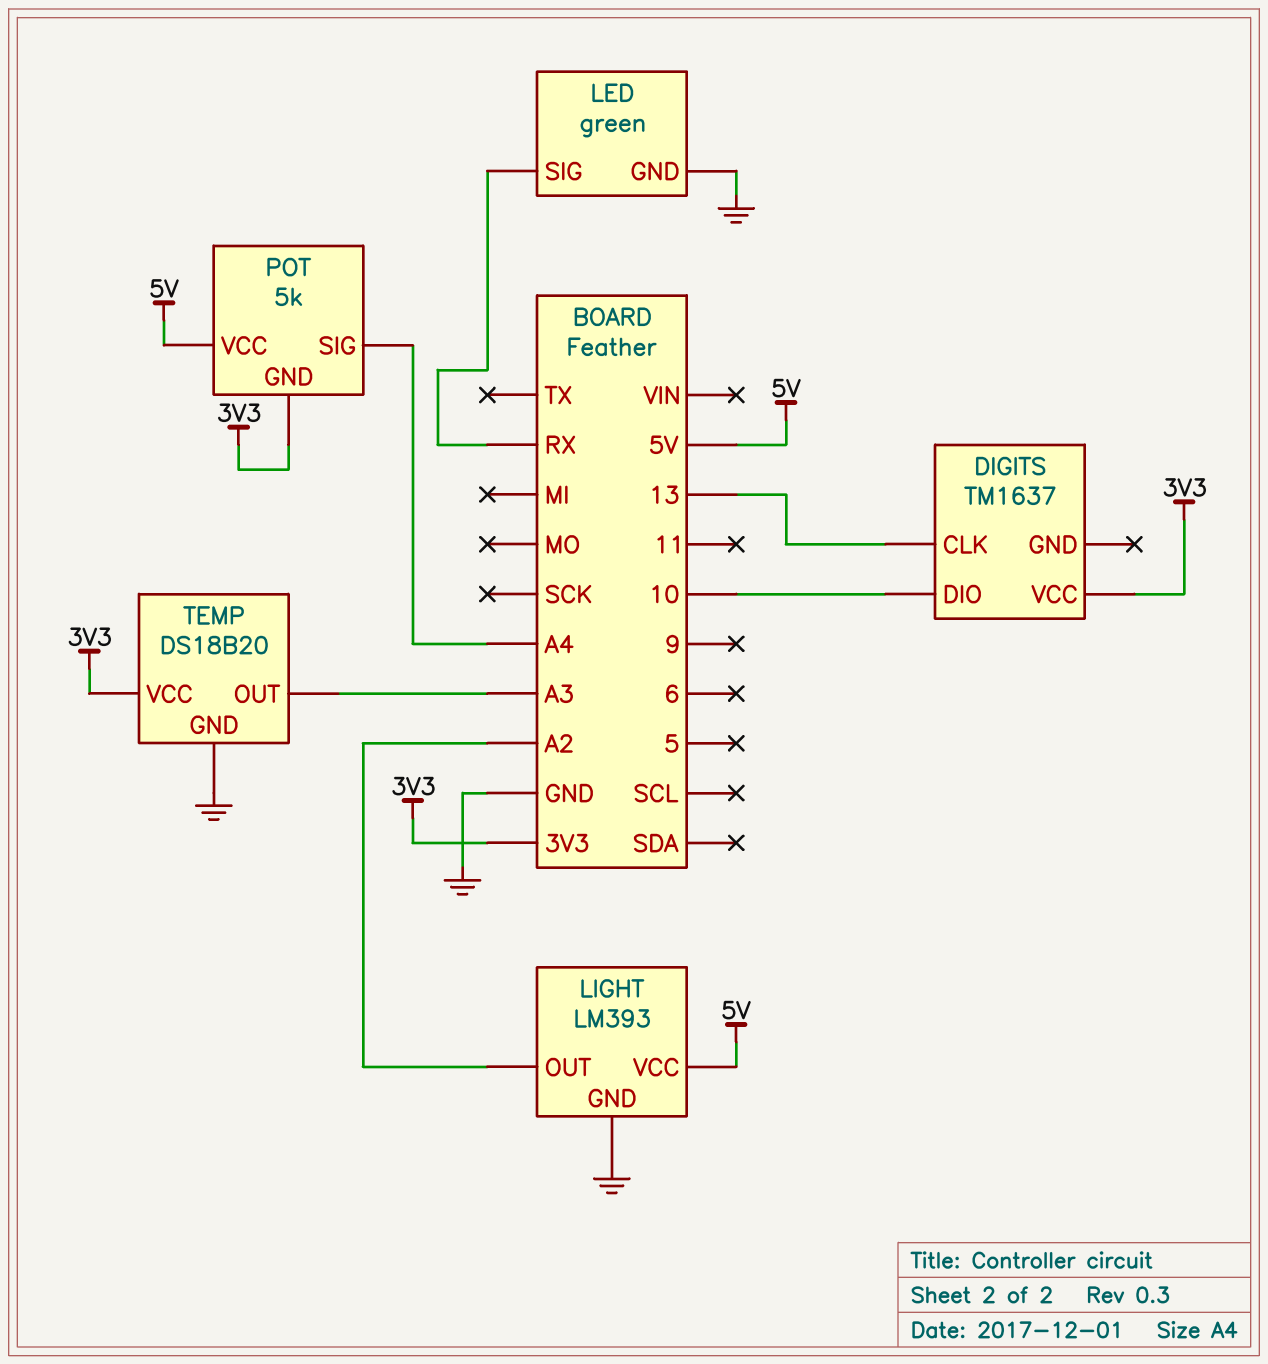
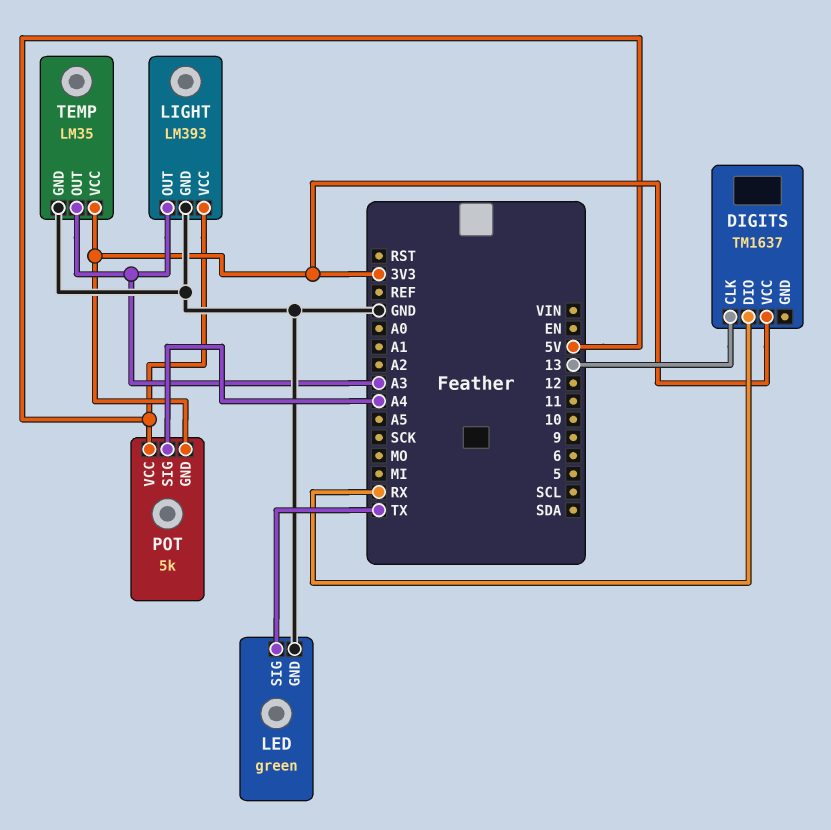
DIGITS pin DIO: 10 -> RX
LED pin SIG: RX -> TX
LIGHT pin OUT: A2 -> A3
TEMP: DS18B20 -> LM35

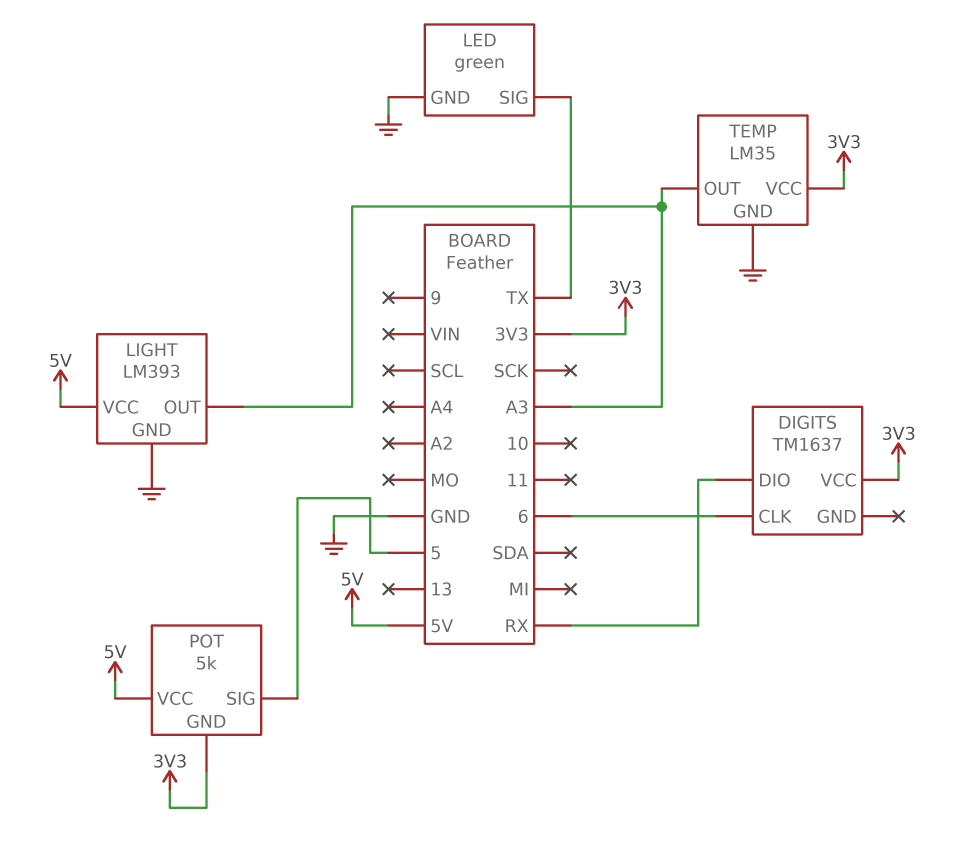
DIGITS pin CLK: 13 -> 6
POT pin SIG: A4 -> 5

